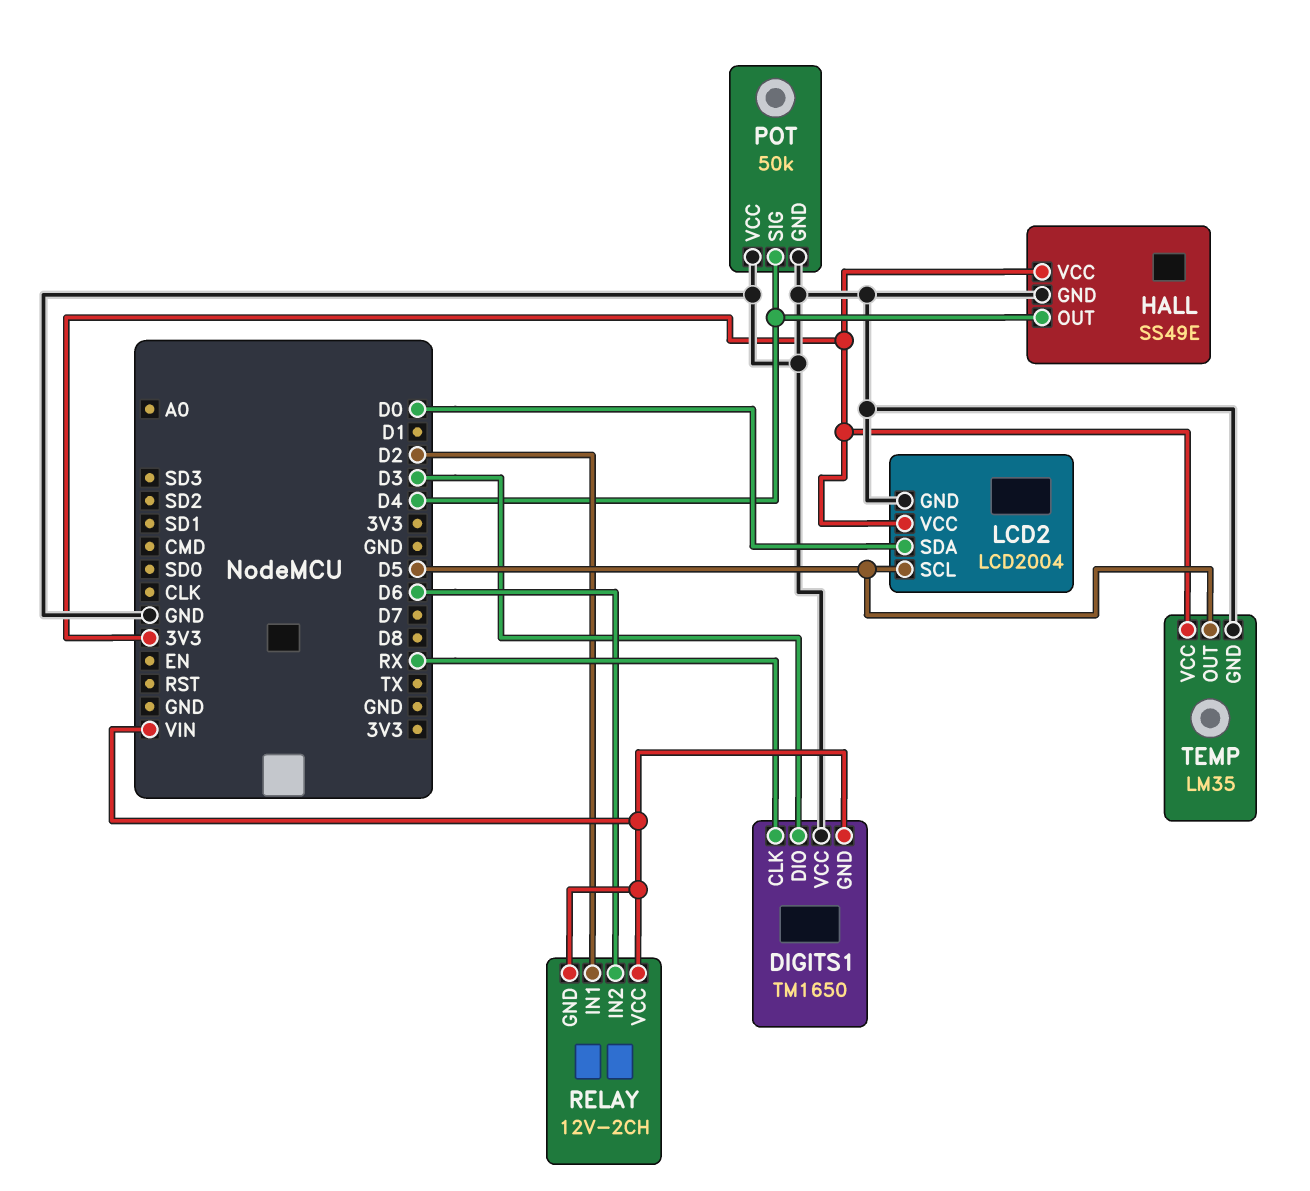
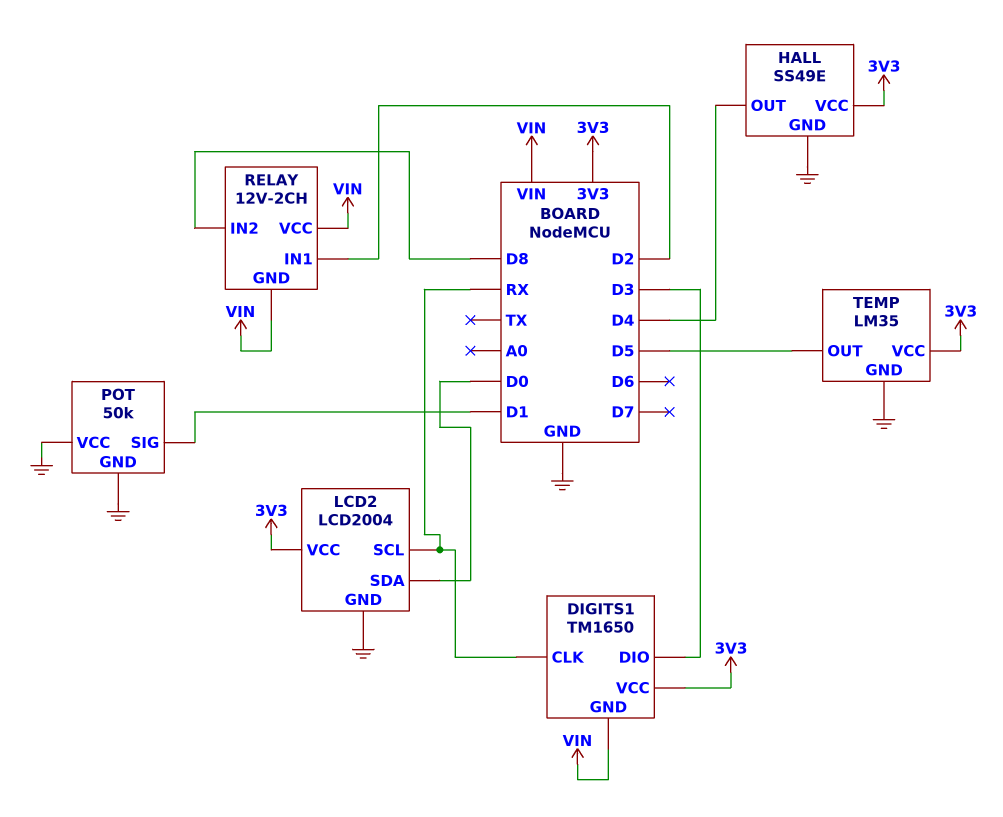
DIGITS1 pin VCC: GND -> 3V3
LCD2 pin SCL: D5 -> RX
POT pin SIG: D4 -> D1
RELAY pin IN2: D6 -> D8

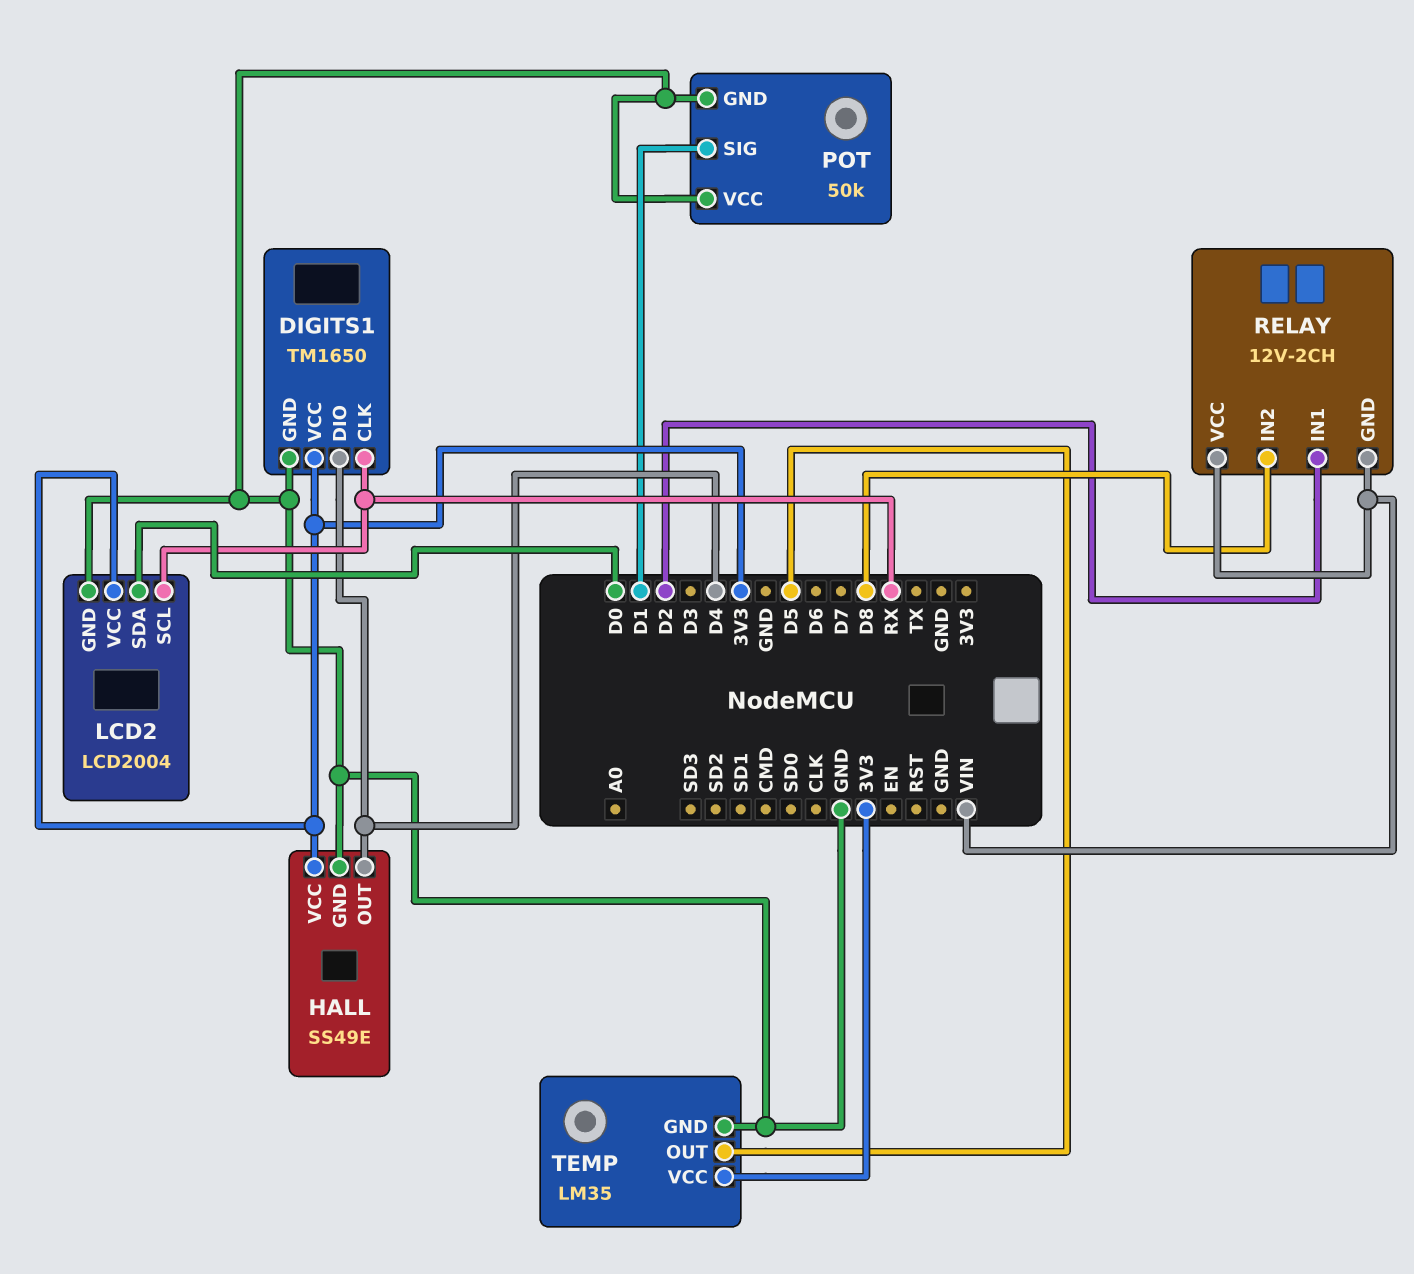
DIGITS1 pin DIO: D3 -> D4
DIGITS1 pin GND: VIN -> GND

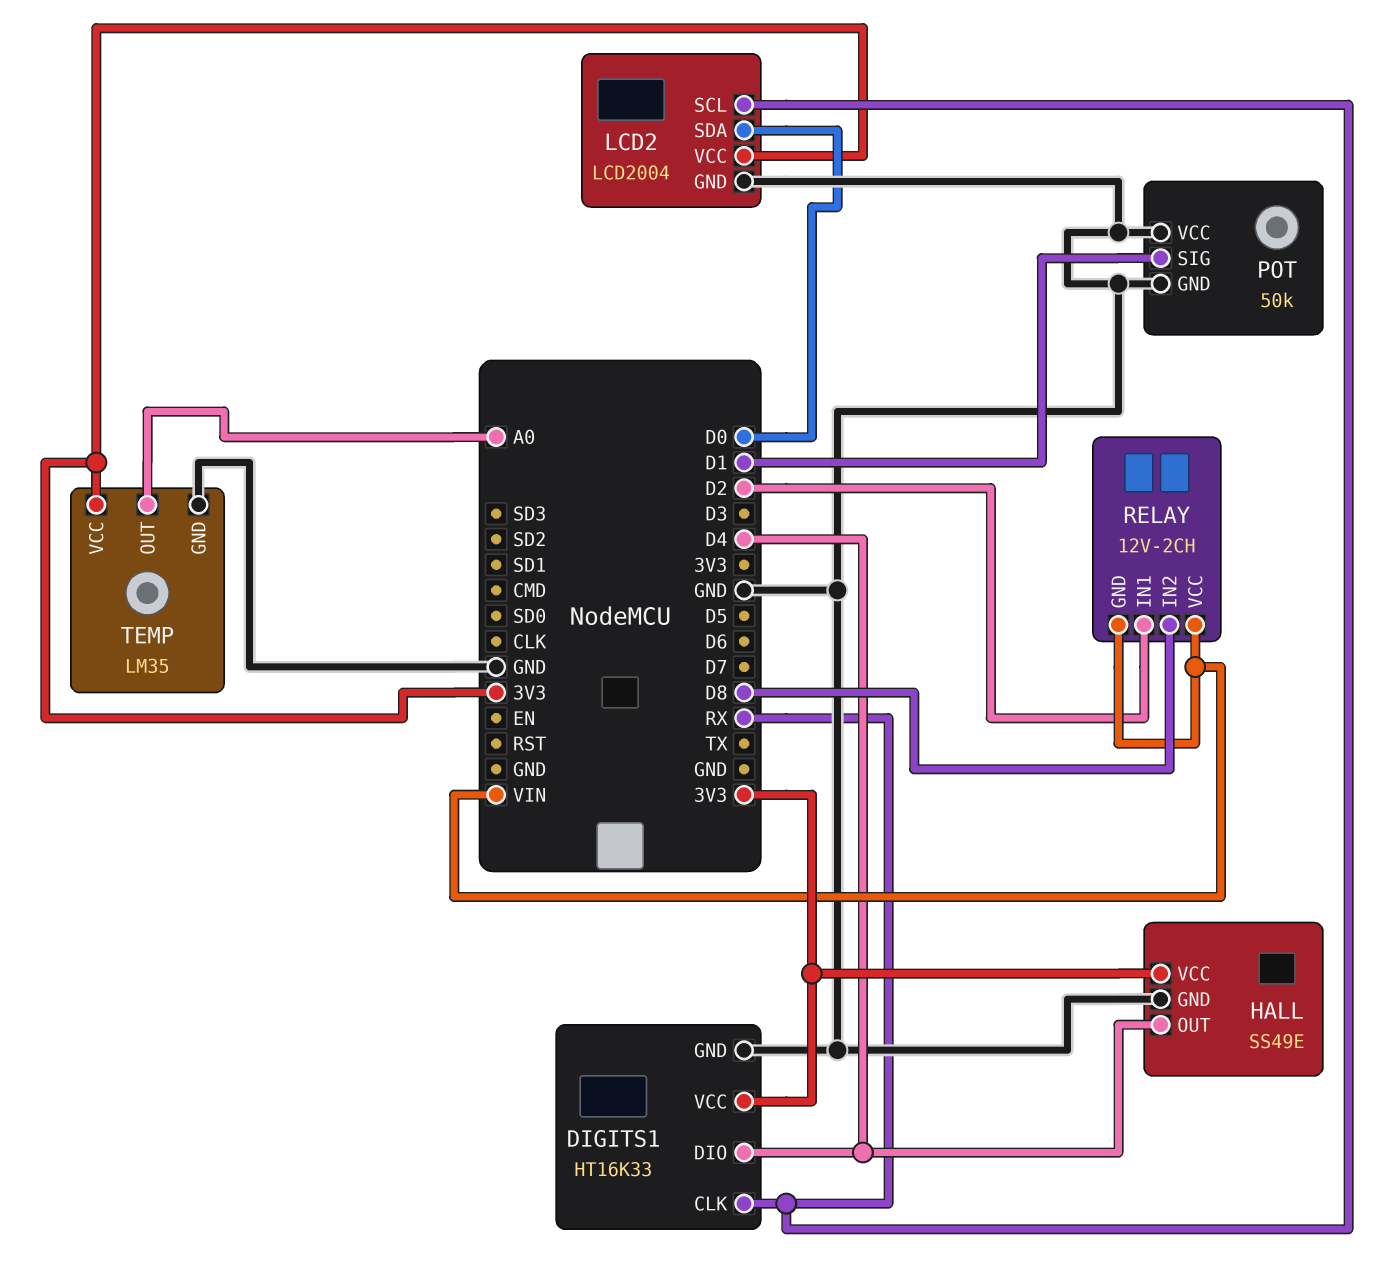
DIGITS1: TM1650 -> HT16K33
TEMP pin OUT: D5 -> A0

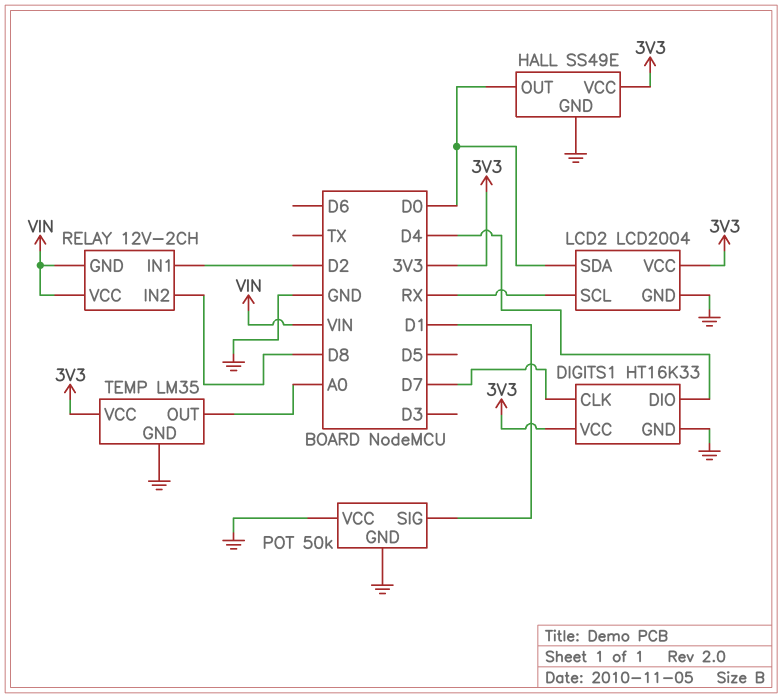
DIGITS1 pin CLK: RX -> D7
HALL pin OUT: D4 -> D0

